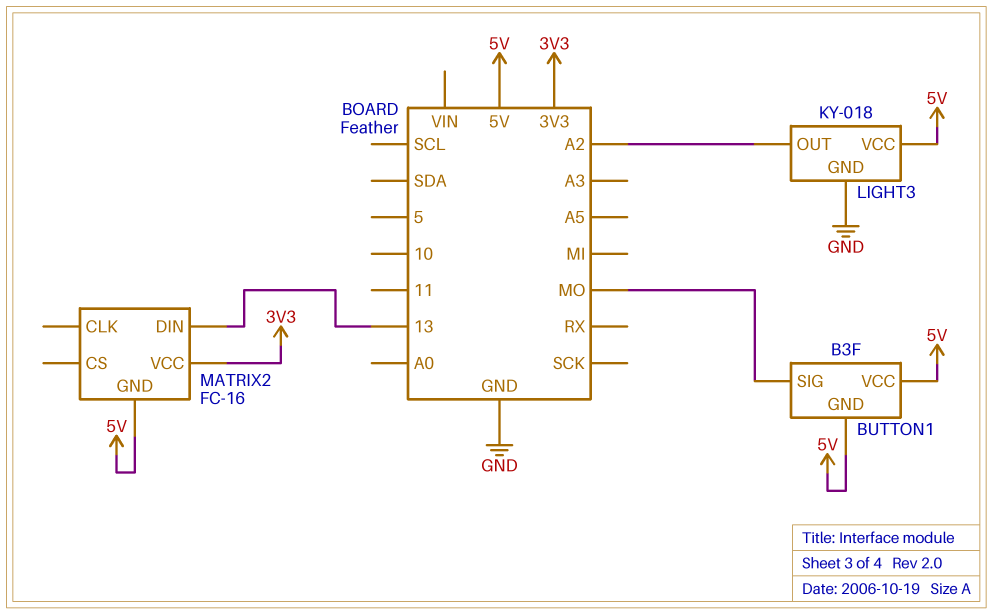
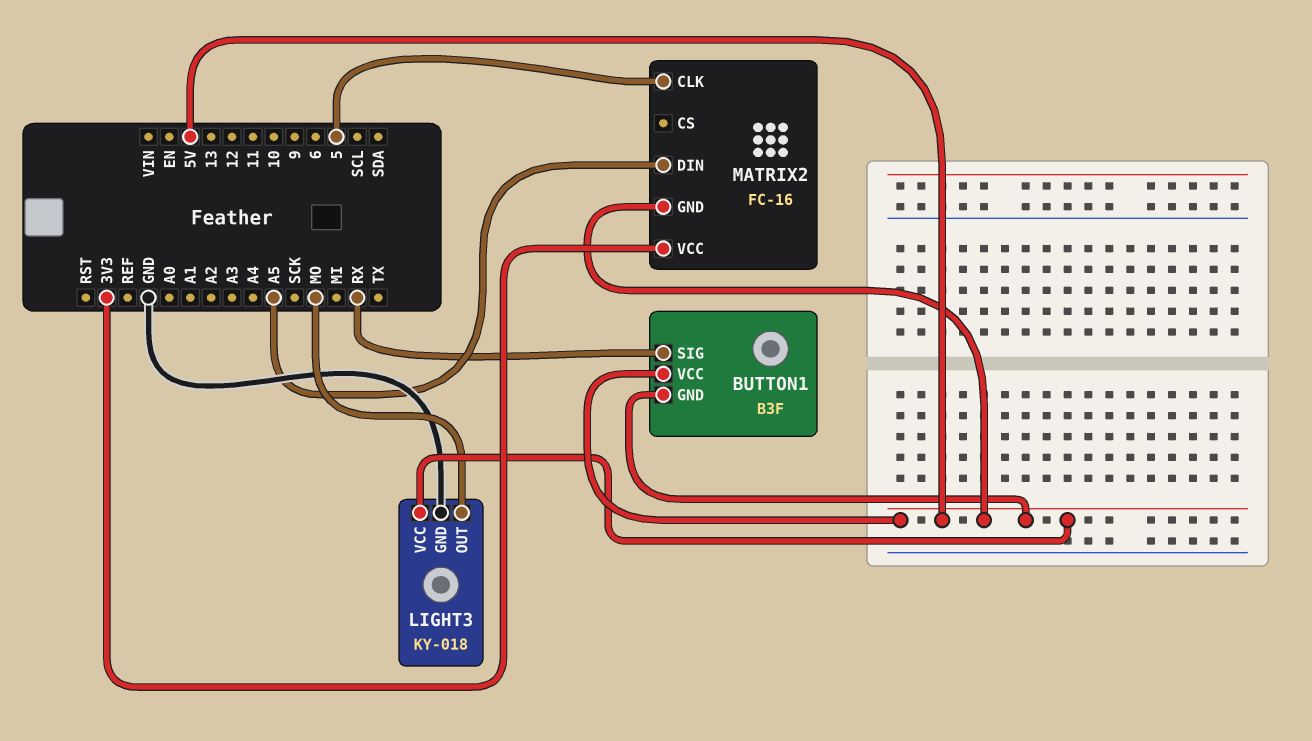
BUTTON1 pin SIG: MO -> RX
LIGHT3 pin OUT: A2 -> MO
MATRIX2 pin CLK: none -> 5
MATRIX2 pin DIN: 13 -> A5

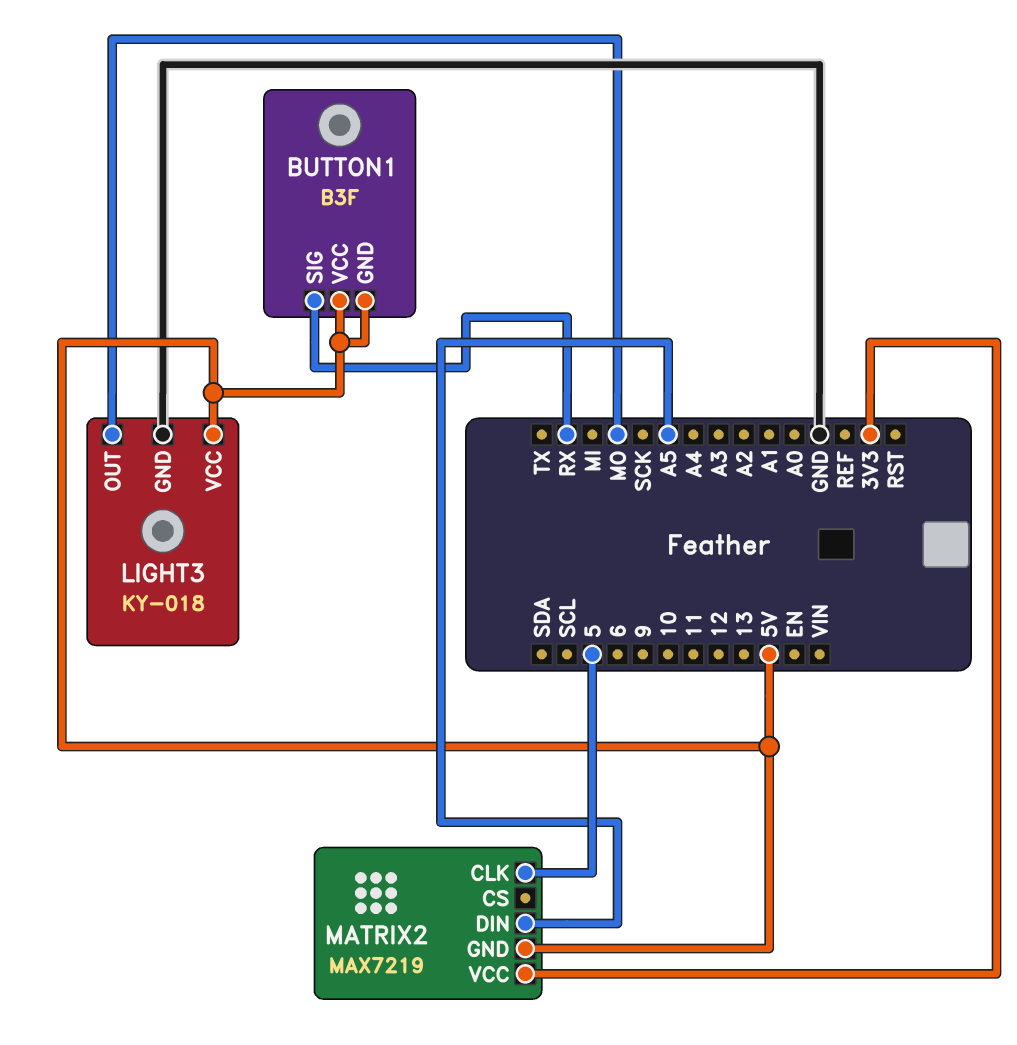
MATRIX2: FC-16 -> MAX7219

